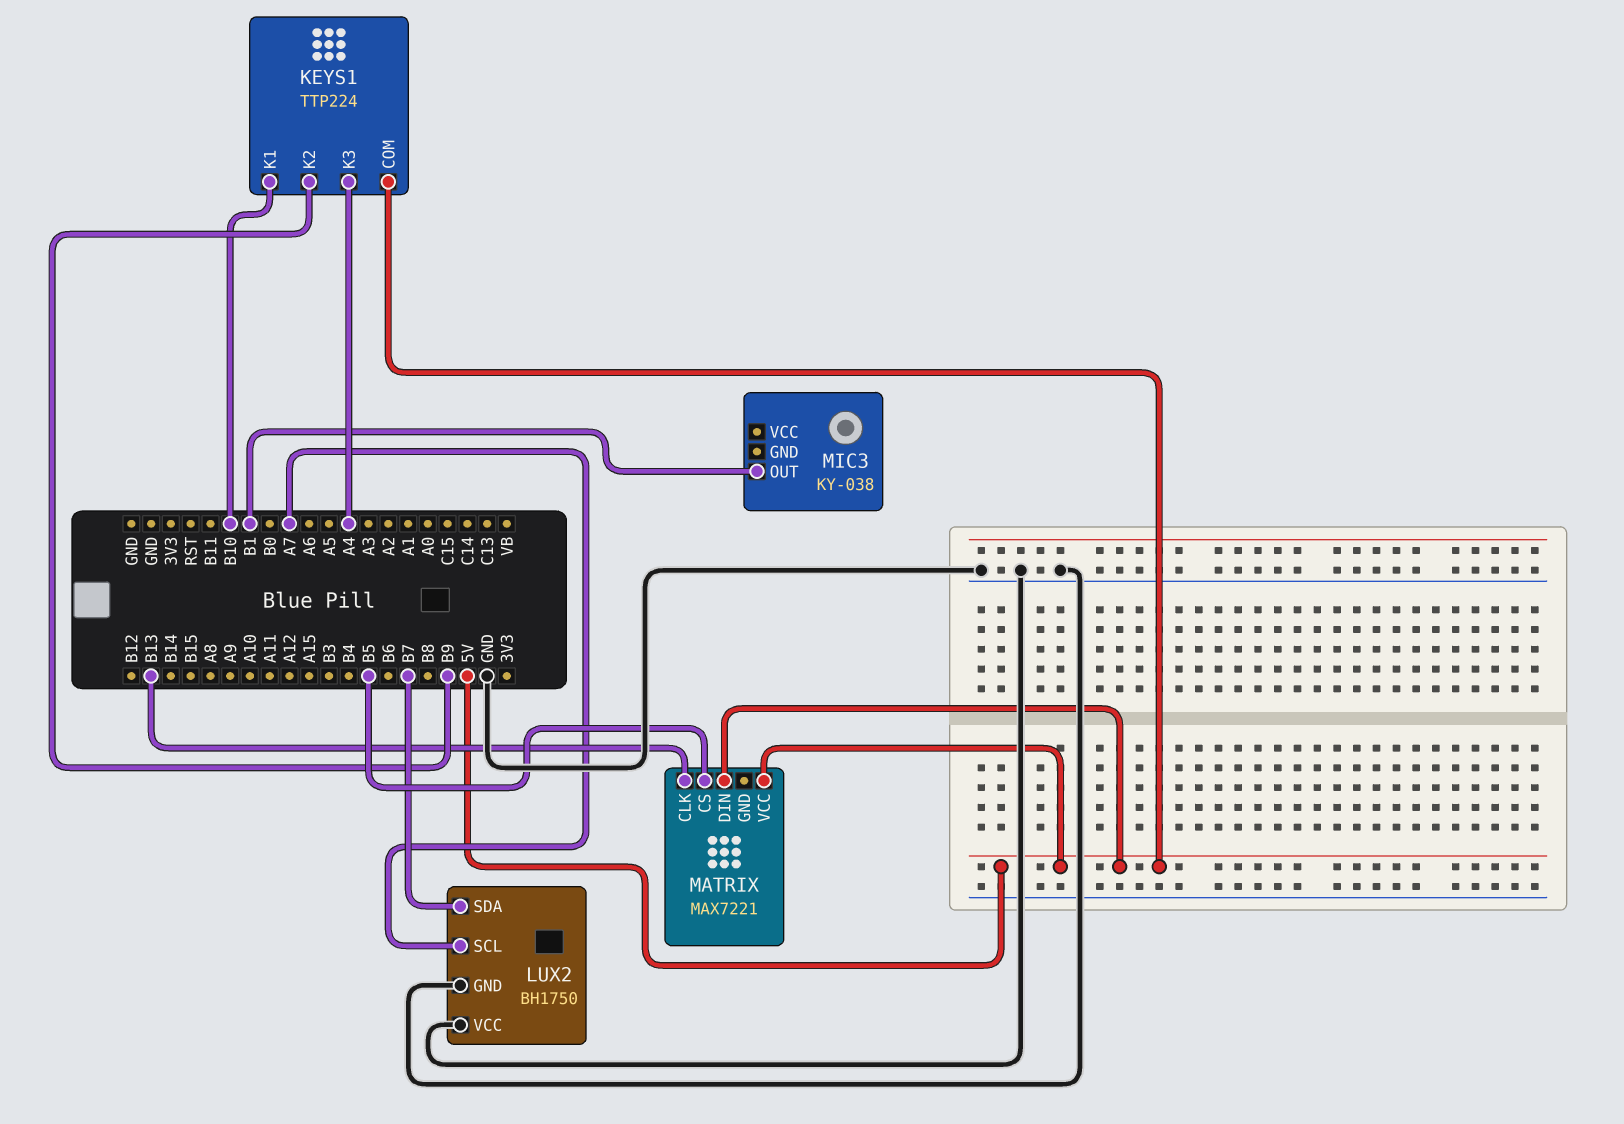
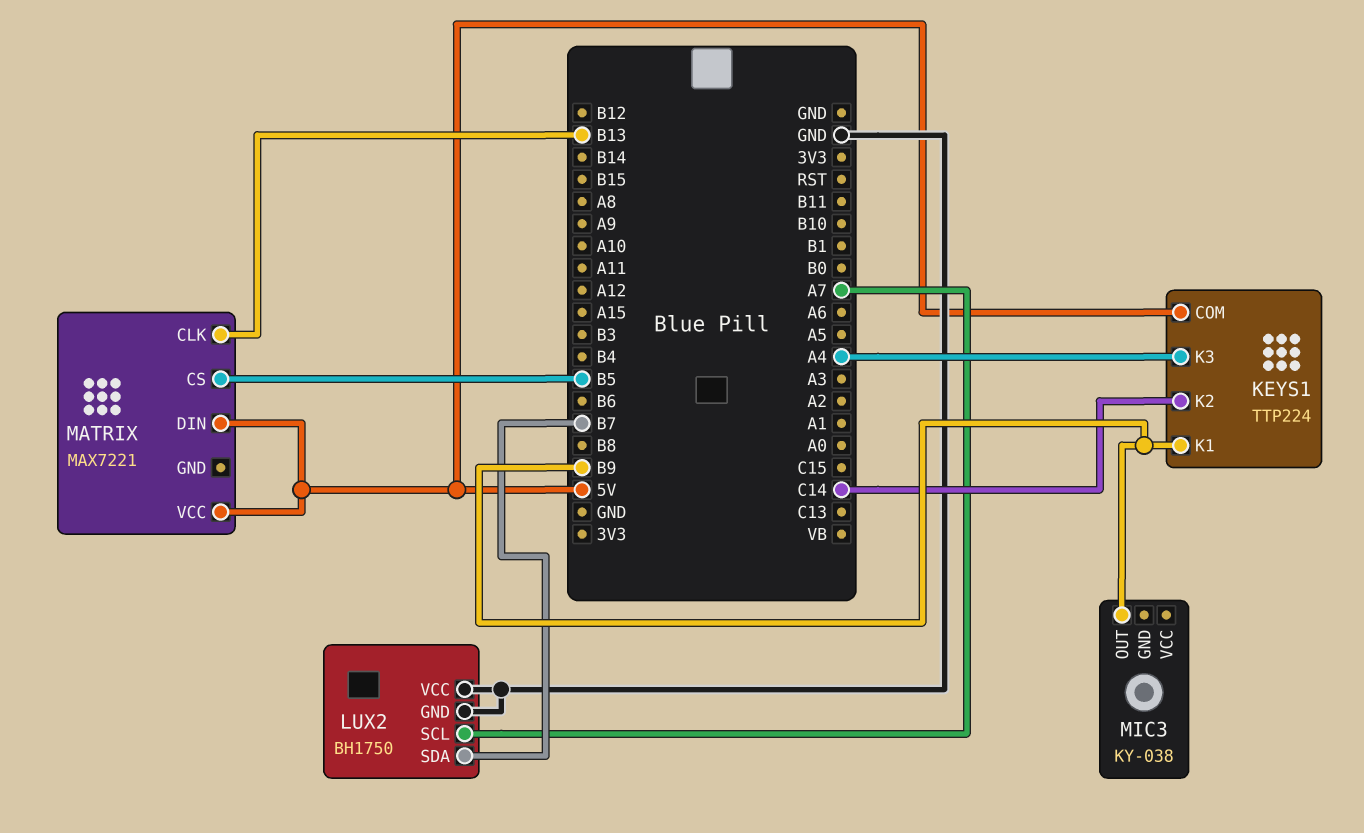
KEYS1 pin K1: B10 -> B9
KEYS1 pin K2: B9 -> C14
MIC3 pin OUT: B1 -> B9

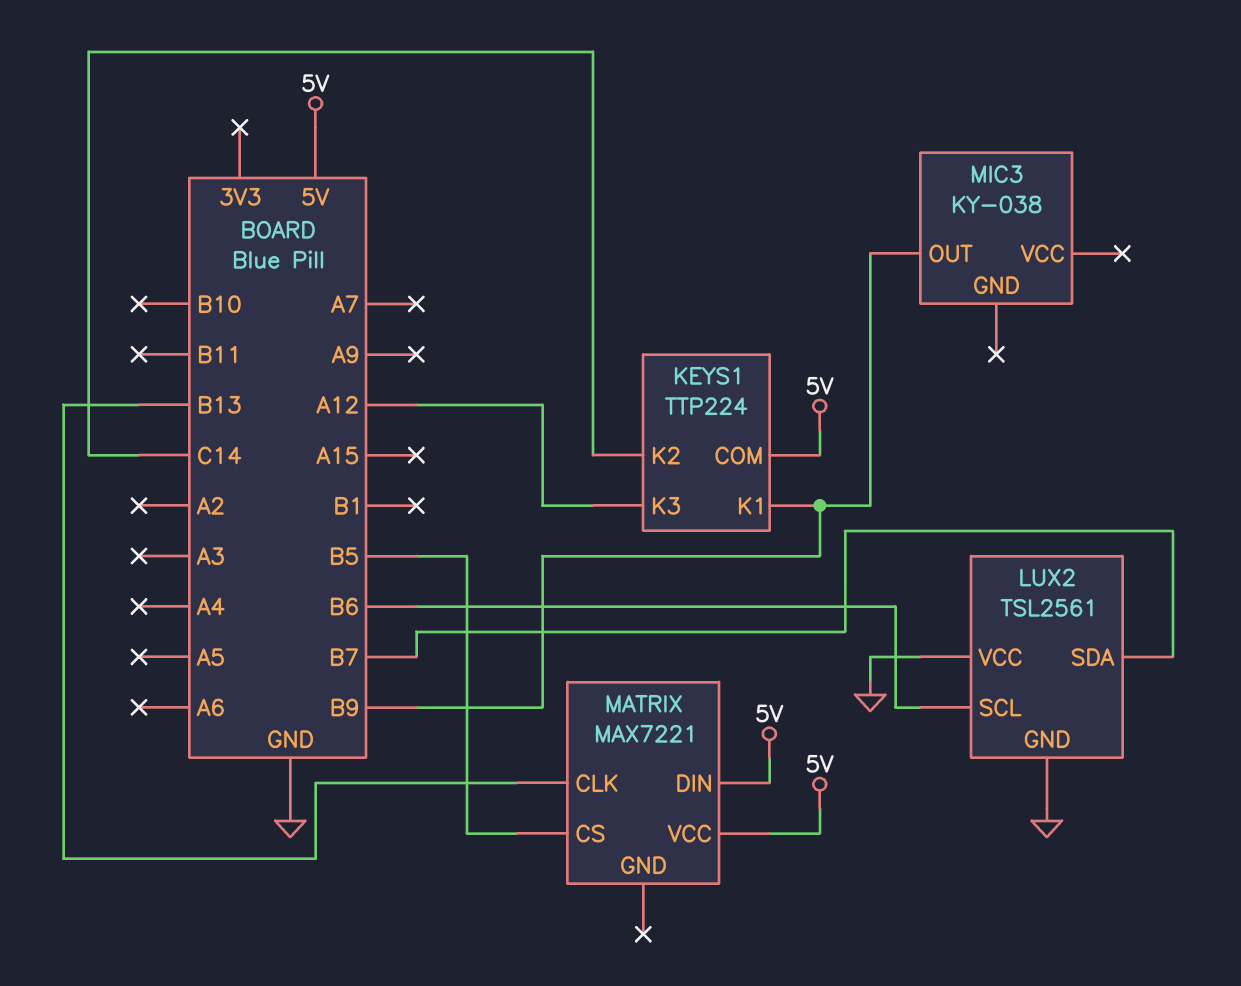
KEYS1 pin K3: A4 -> A12
LUX2: BH1750 -> TSL2561
LUX2 pin SCL: A7 -> B6

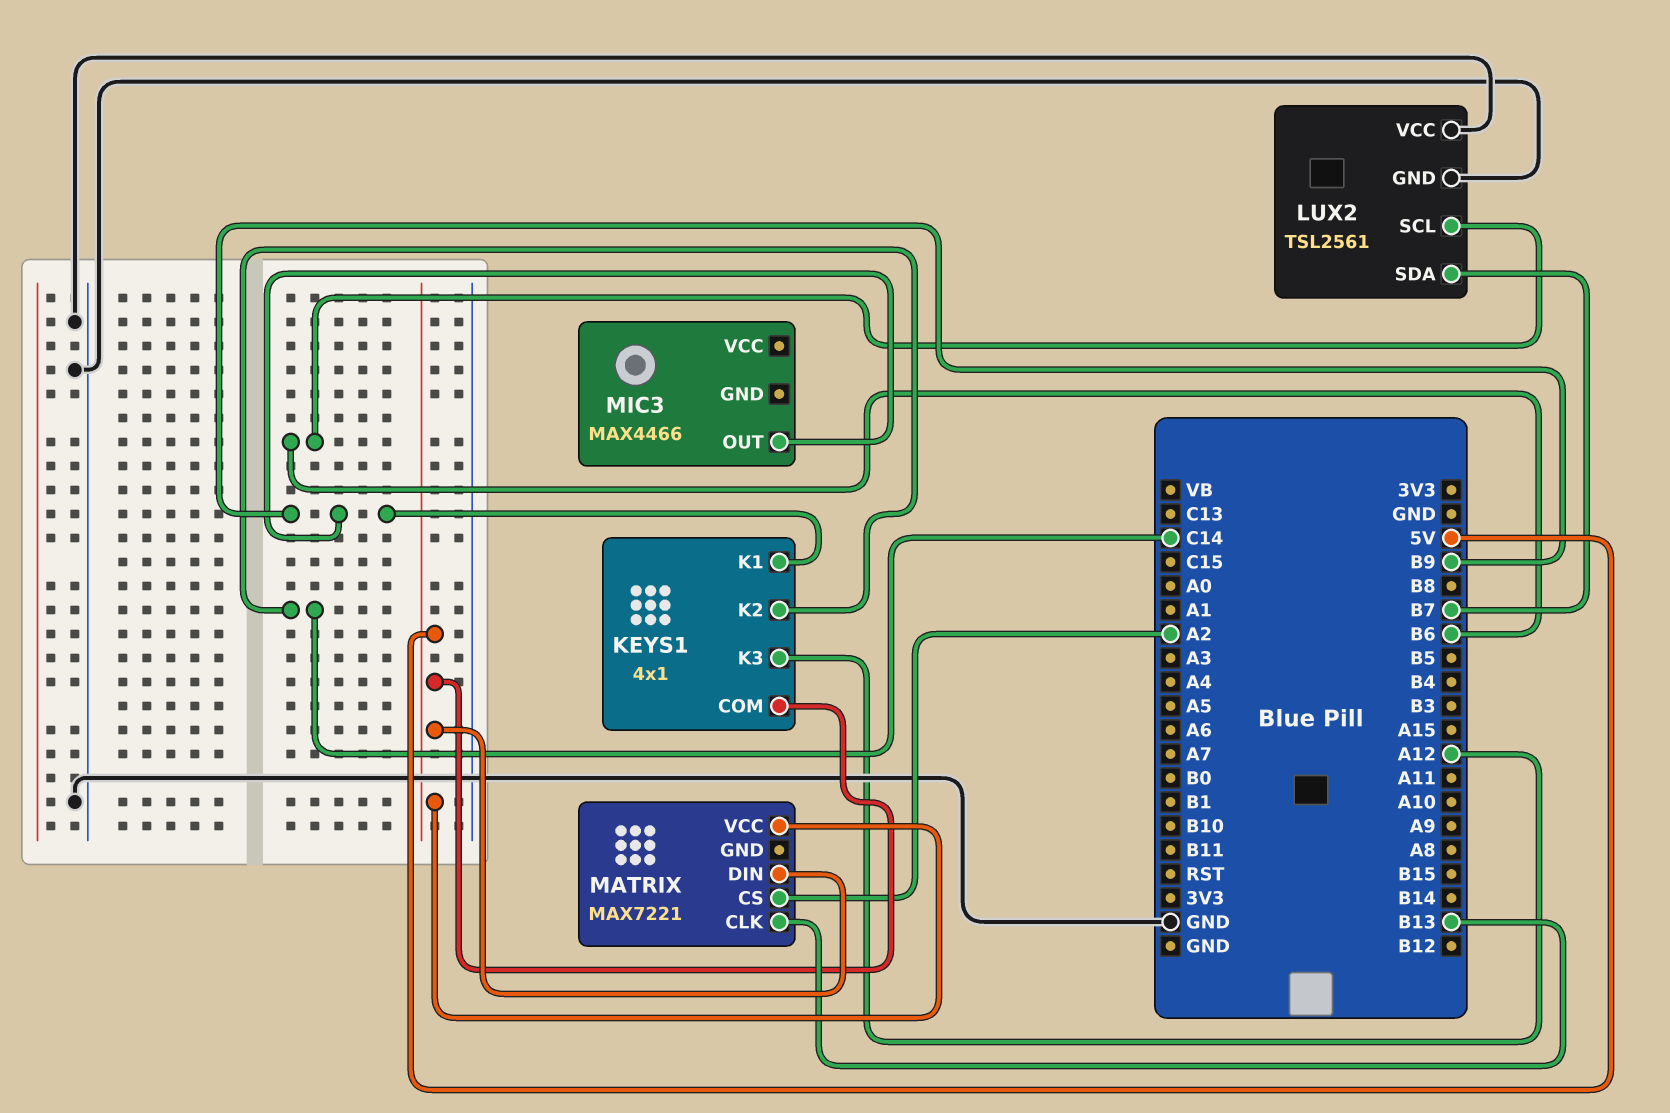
KEYS1: TTP224 -> 4x1
MATRIX pin CS: B5 -> A2
MIC3: KY-038 -> MAX4466

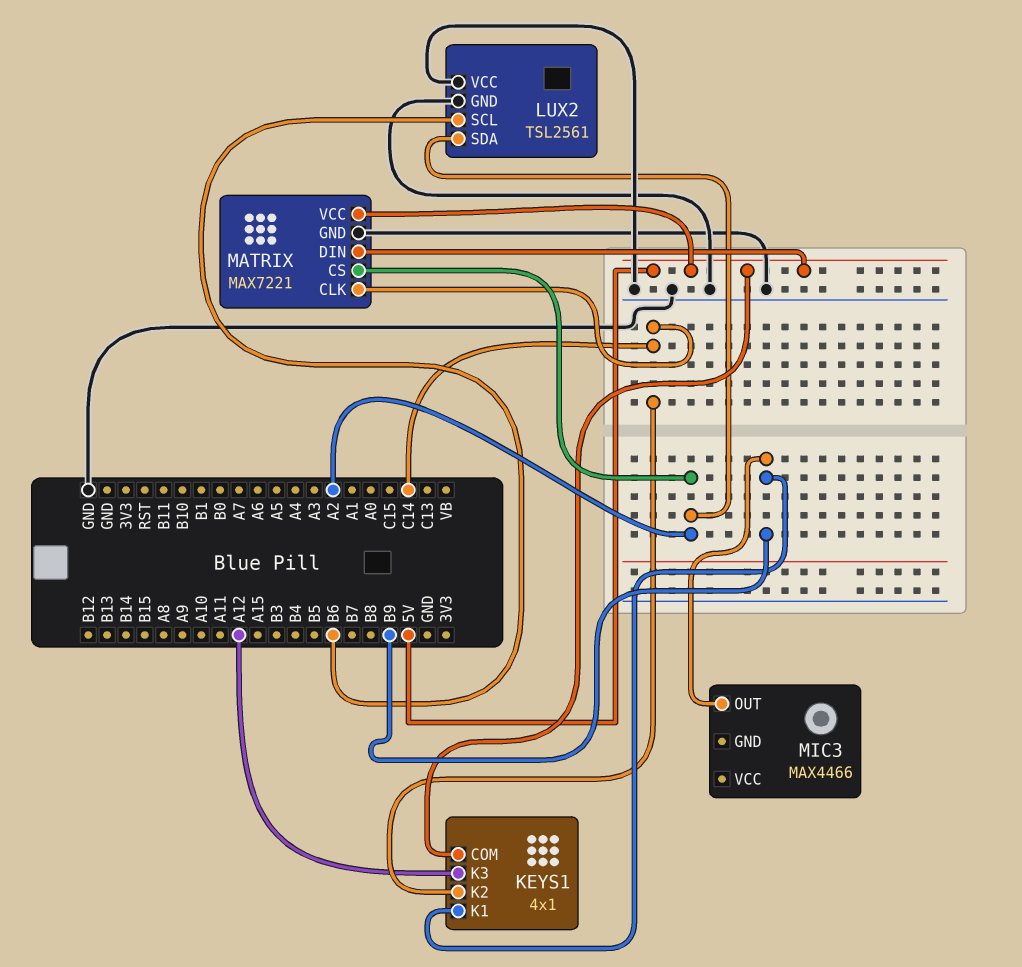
LUX2 pin SDA: B7 -> A2
MATRIX pin CLK: B13 -> C14
MATRIX pin GND: none -> GND

